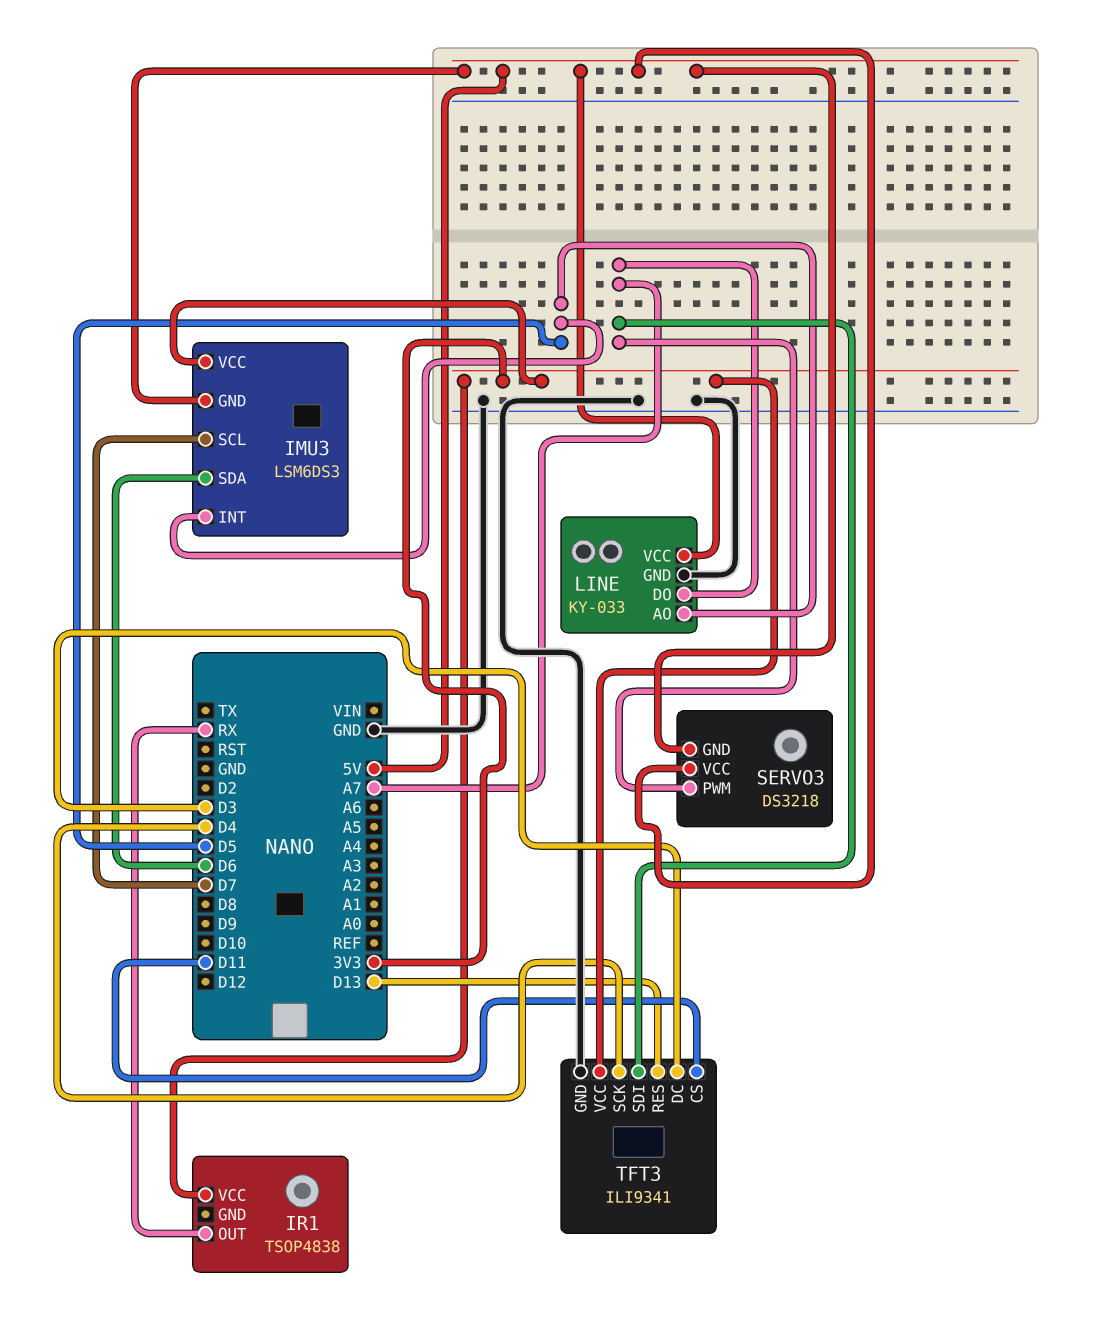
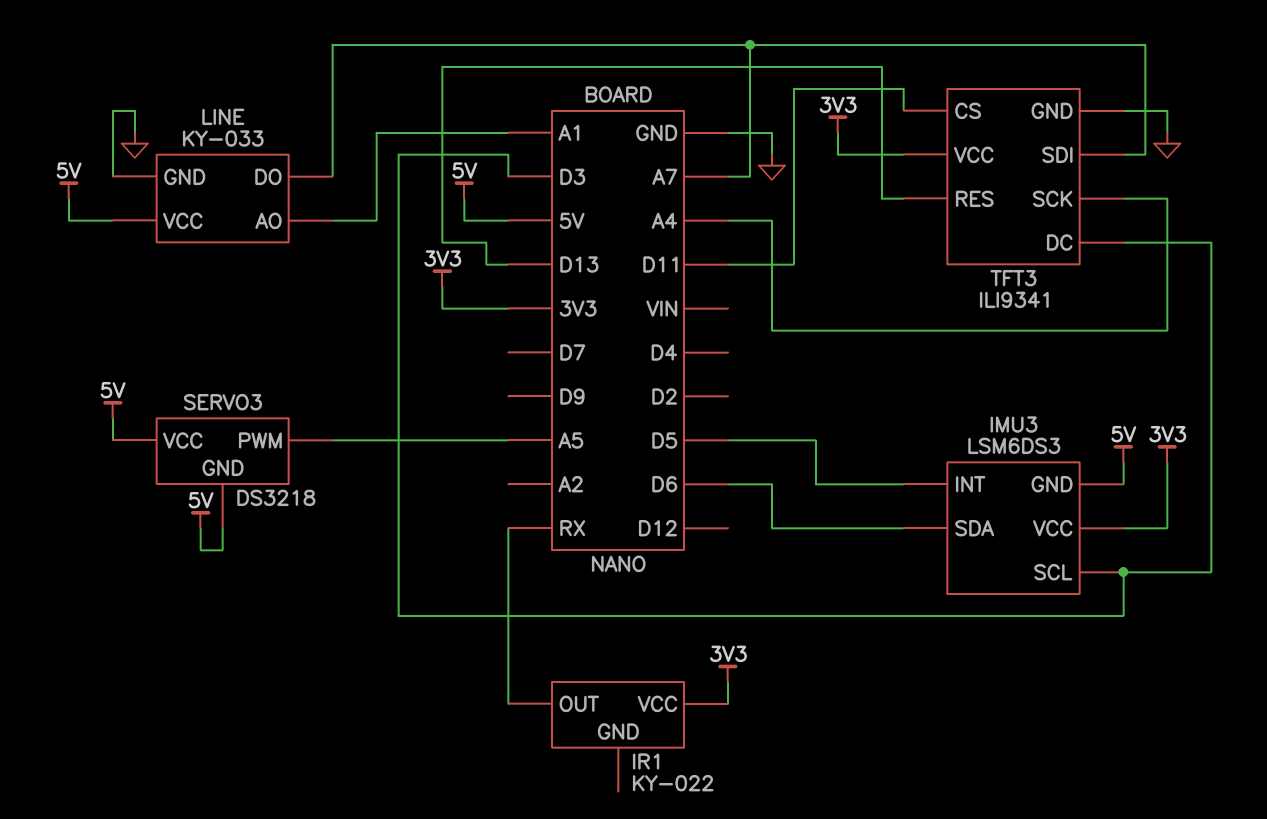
IMU3 pin SCL: D7 -> D3
IR1: TSOP4838 -> KY-022
LINE pin AO: D5 -> A1
SERVO3 pin PWM: A7 -> A5
TFT3 pin SCK: D4 -> A4

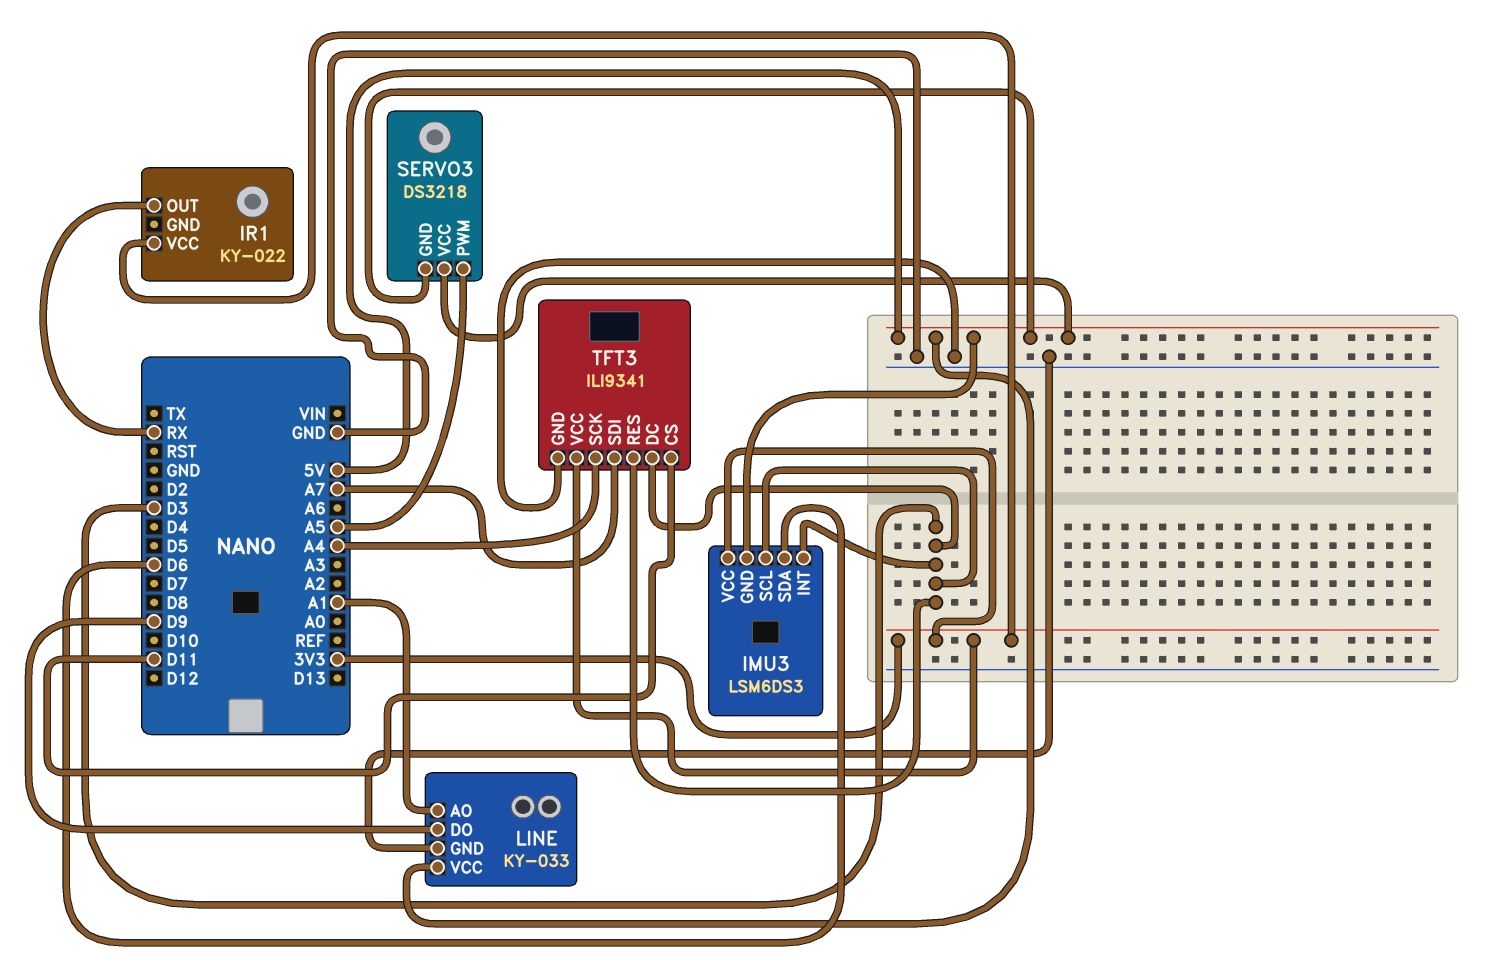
IMU3 pin INT: D5 -> D3
LINE pin DO: A7 -> D9
TFT3 pin RES: D13 -> D3

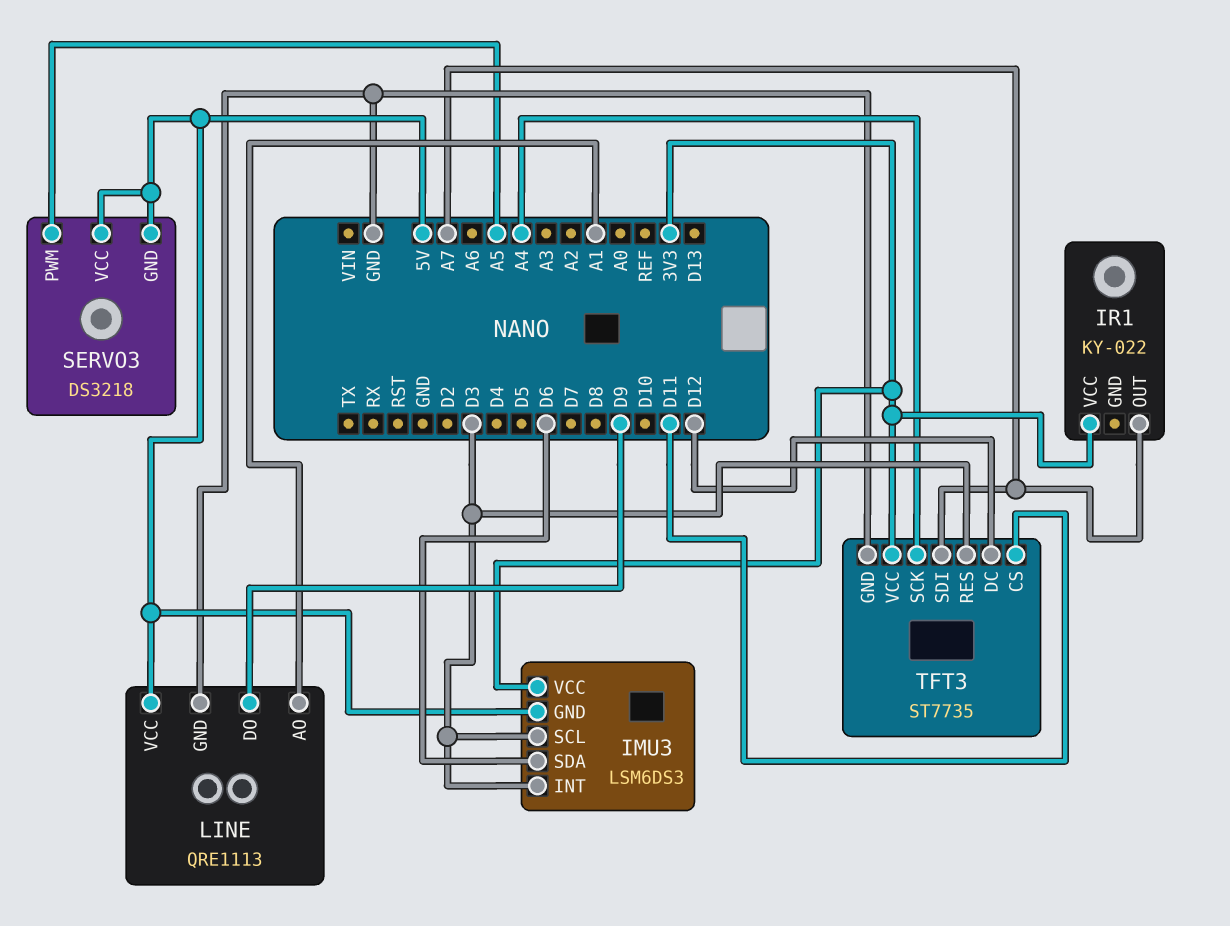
IR1 pin OUT: RX -> A7
LINE: KY-033 -> QRE1113
TFT3: ILI9341 -> ST7735
TFT3 pin DC: D3 -> D12

